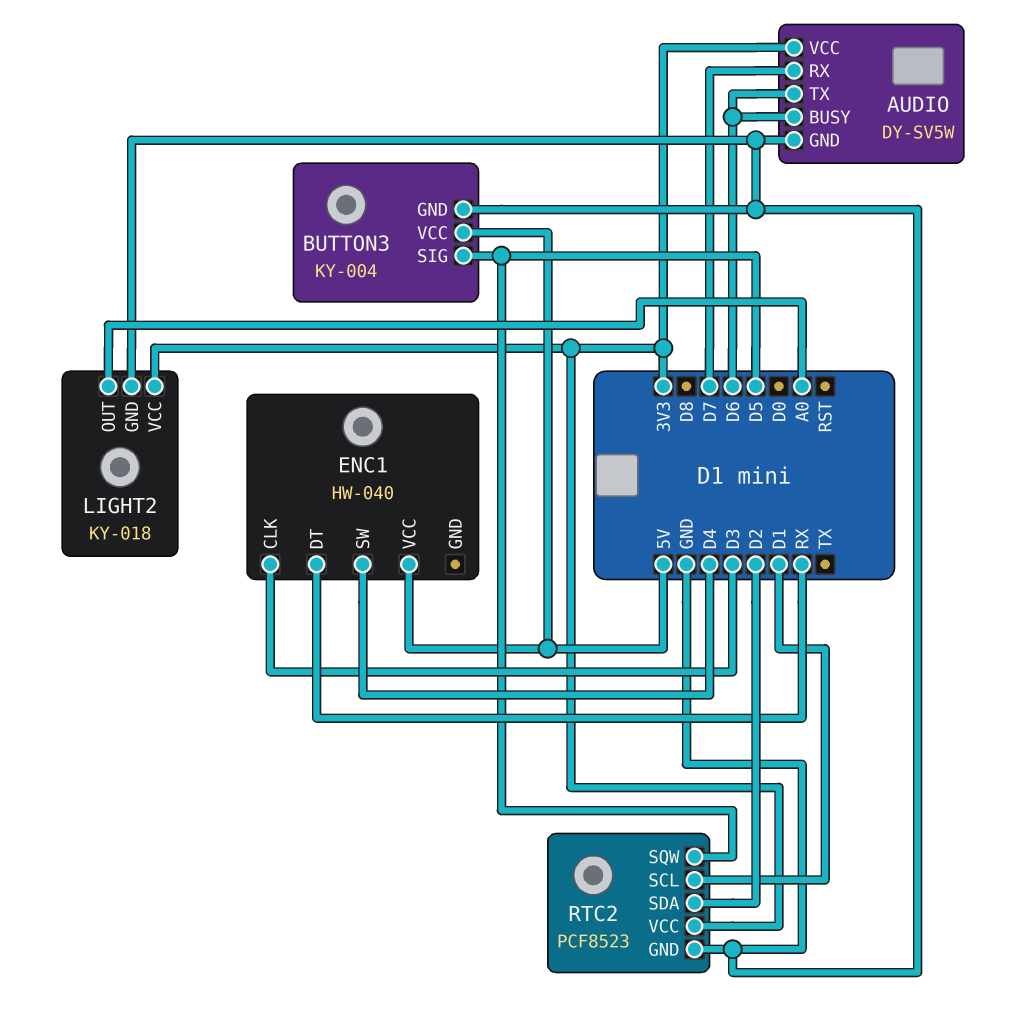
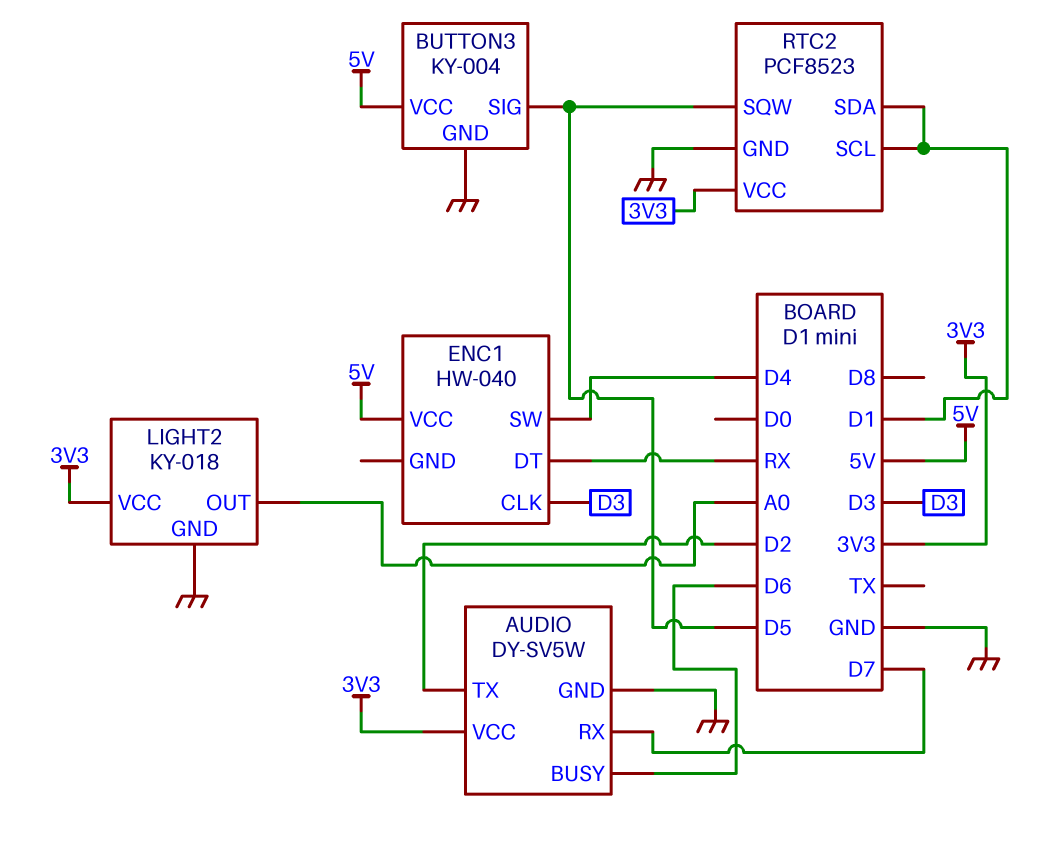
AUDIO pin TX: D6 -> D2
RTC2 pin SDA: D2 -> D1

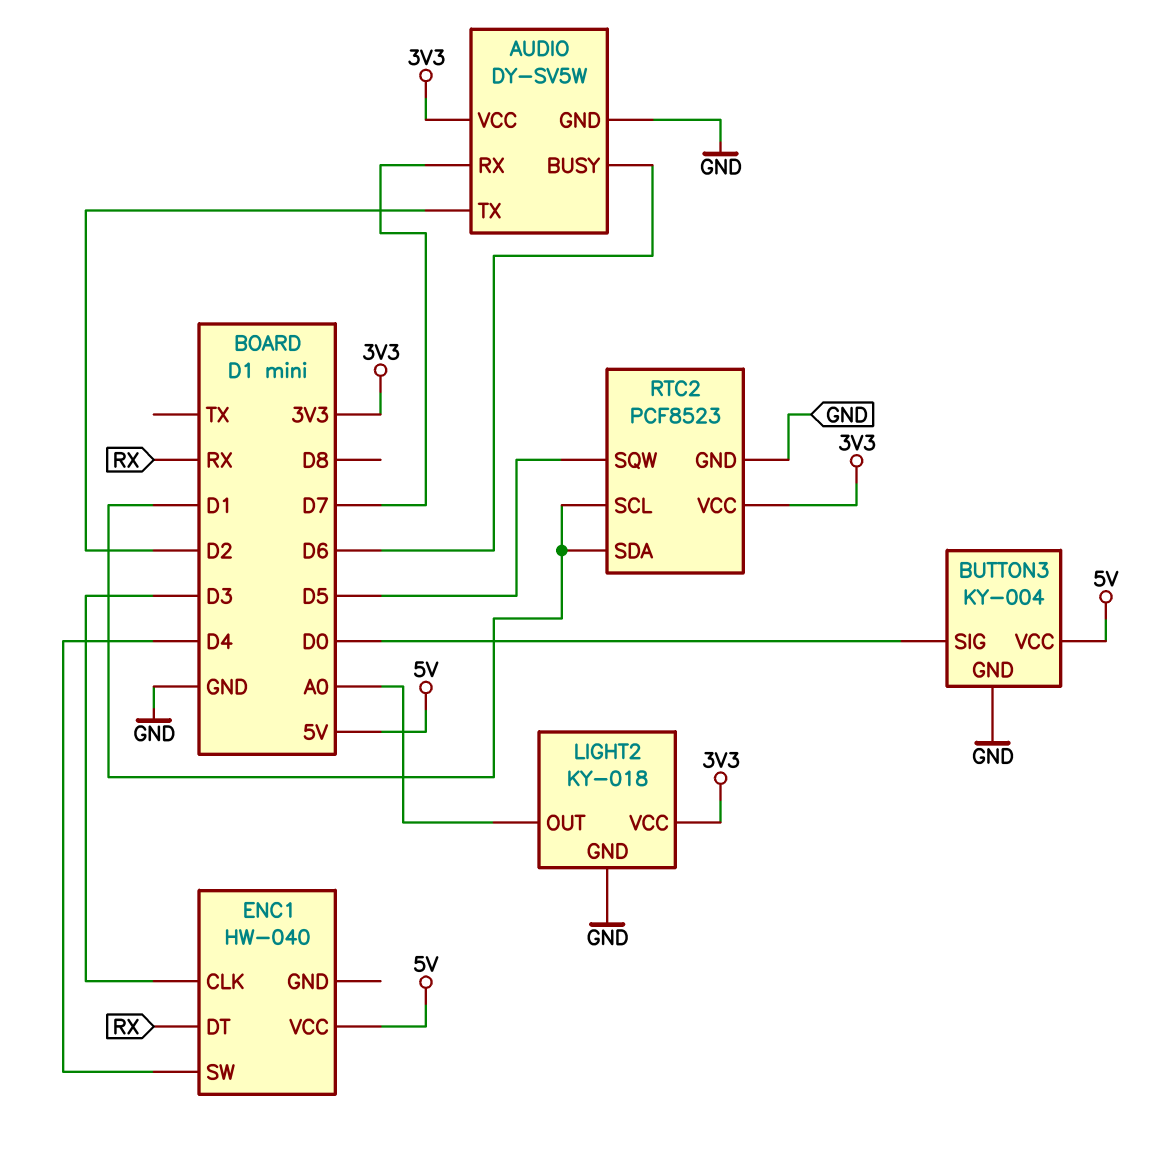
BUTTON3 pin SIG: D5 -> D0

